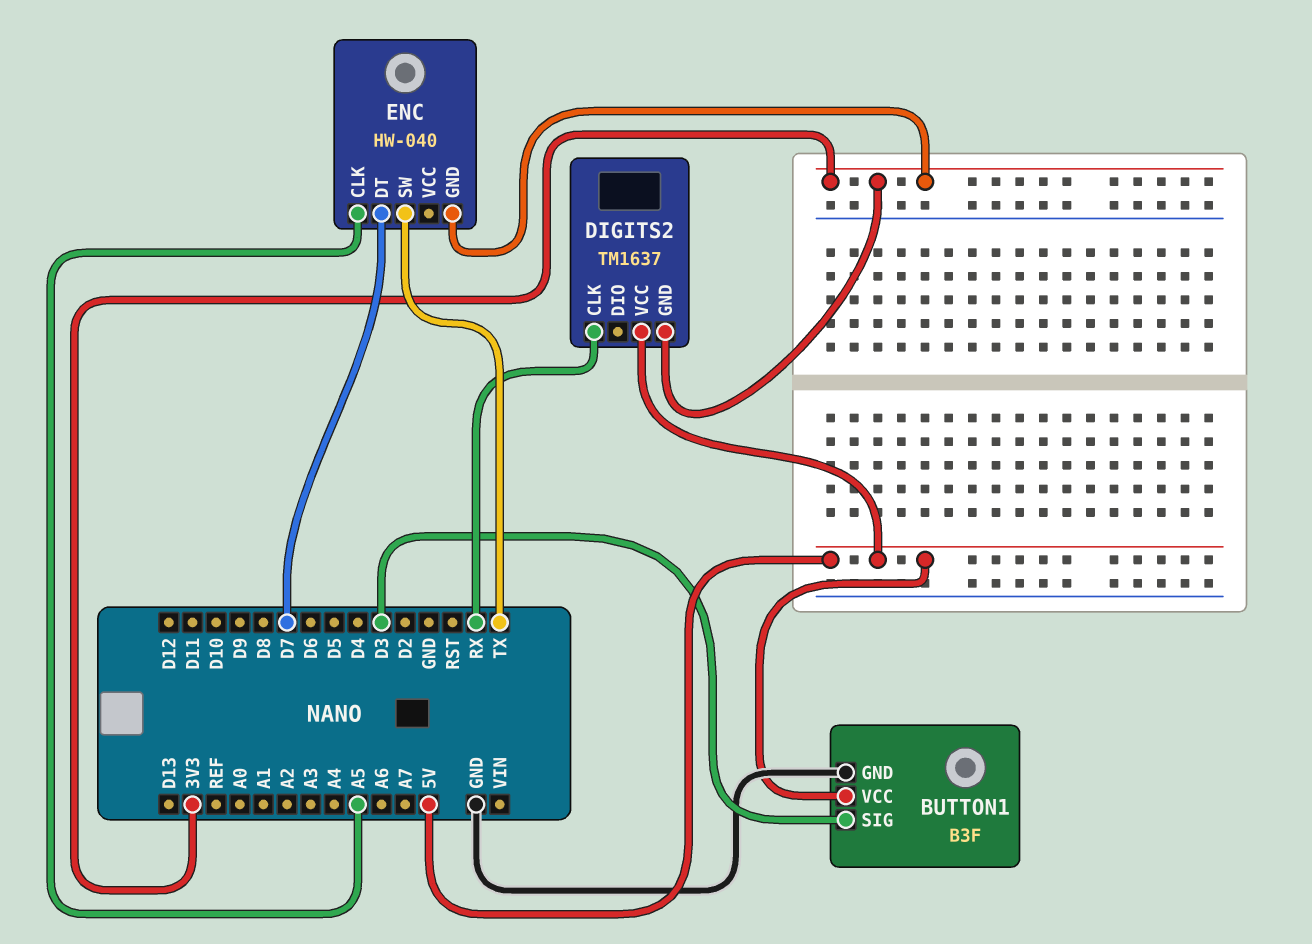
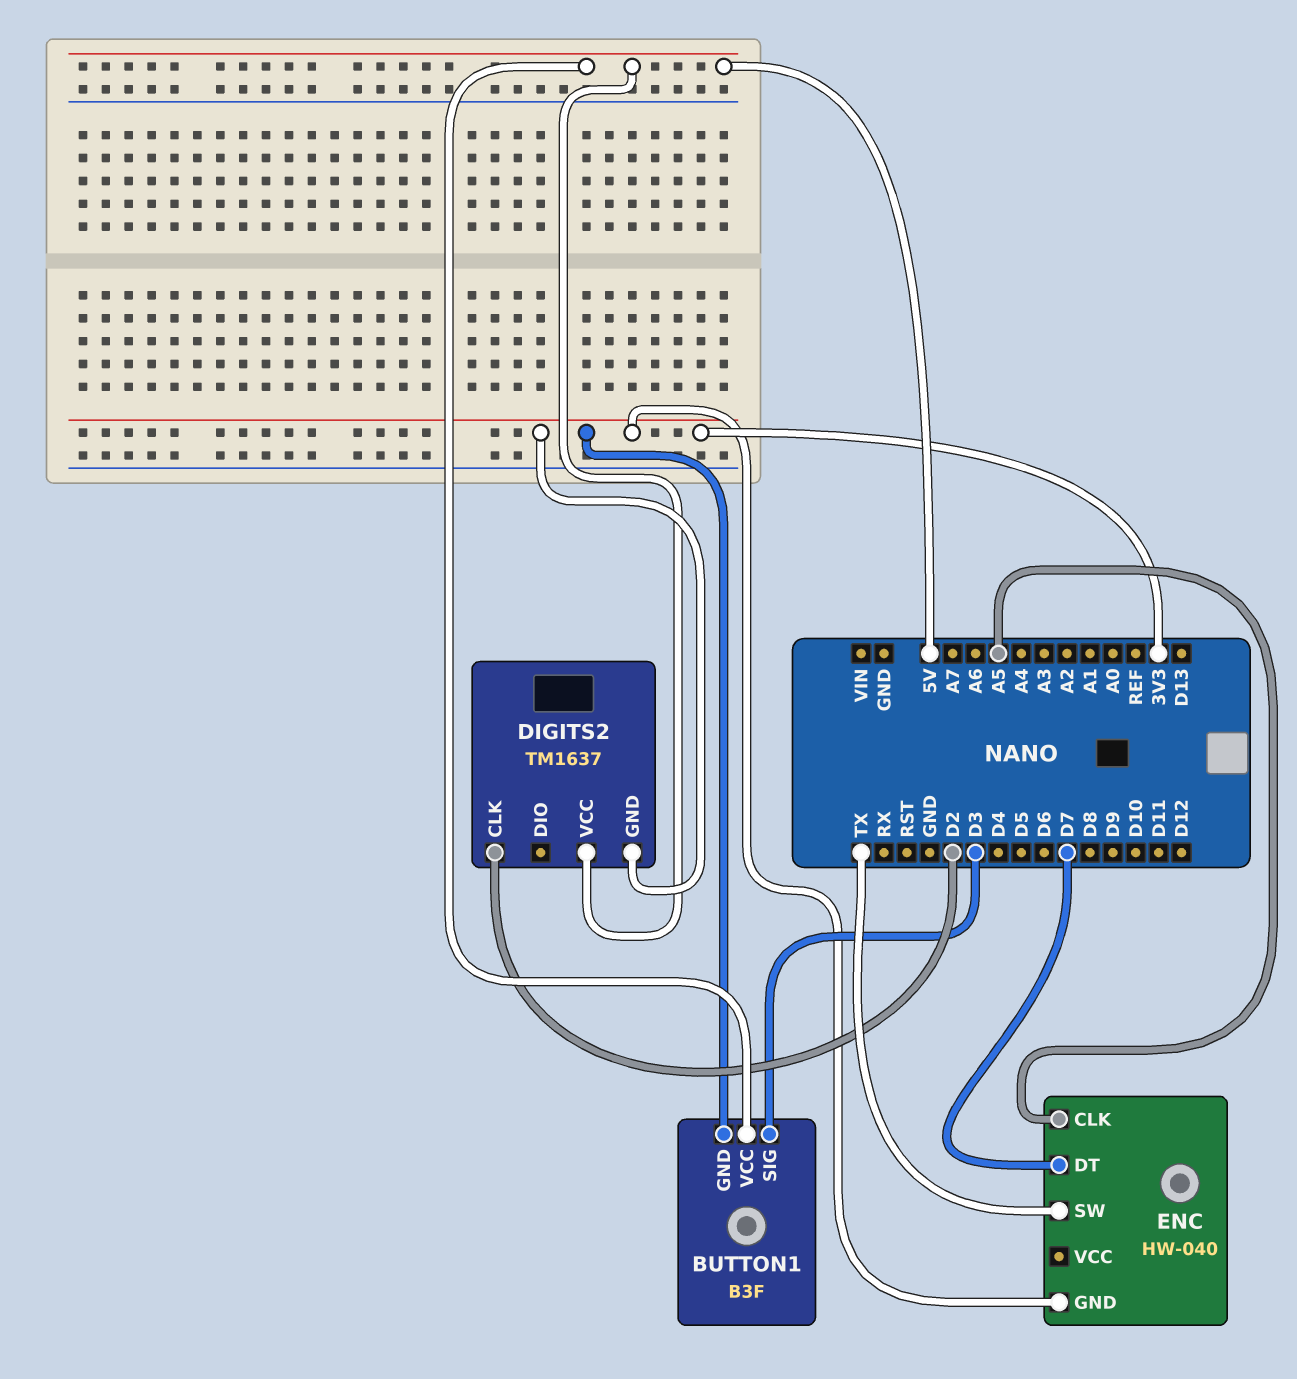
BUTTON1 pin GND: GND -> 3V3
DIGITS2 pin CLK: RX -> D2

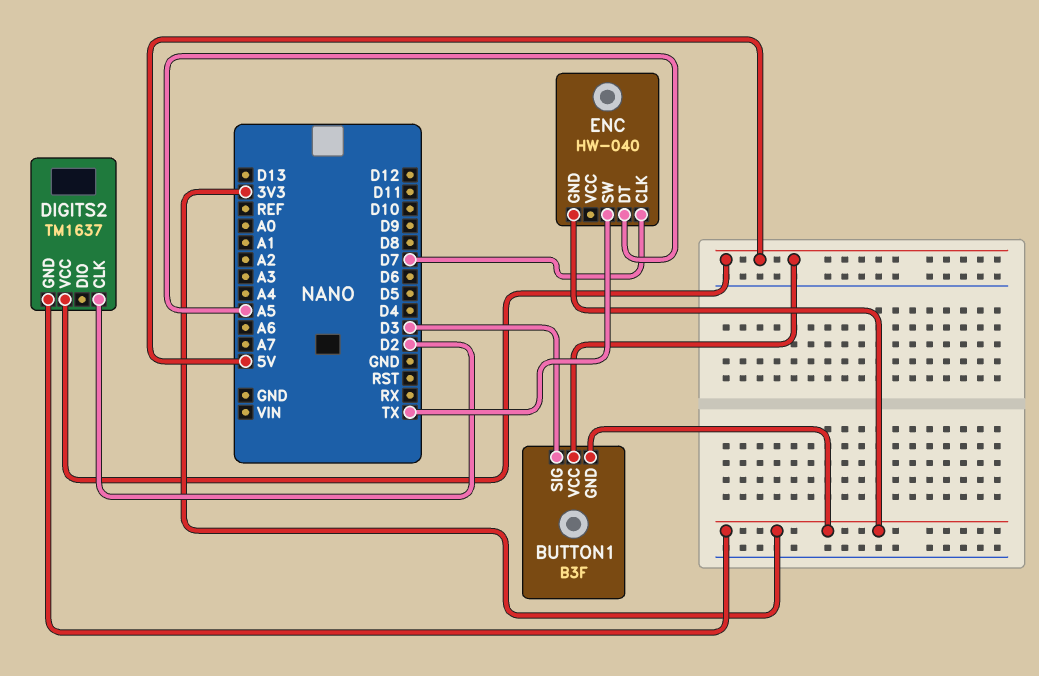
ENC pin CLK: A5 -> D7
ENC pin DT: D7 -> A5

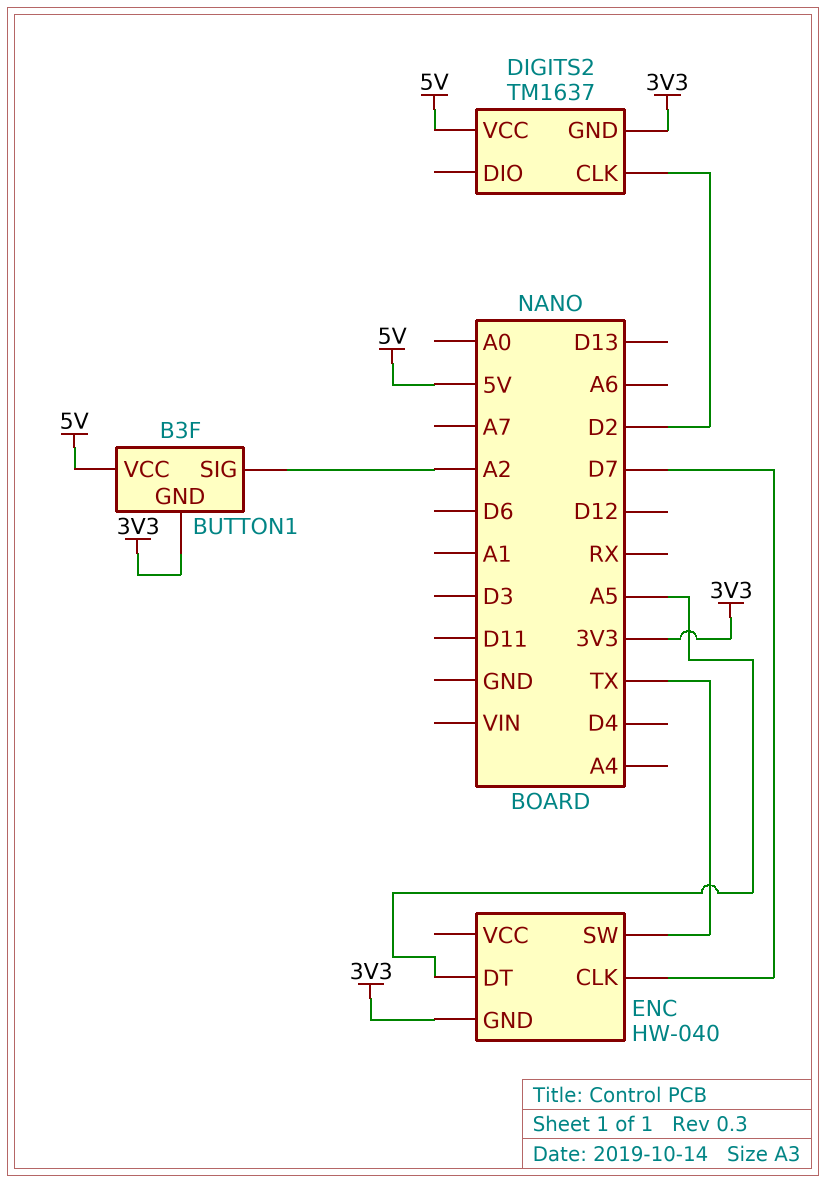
BUTTON1 pin SIG: D3 -> A2

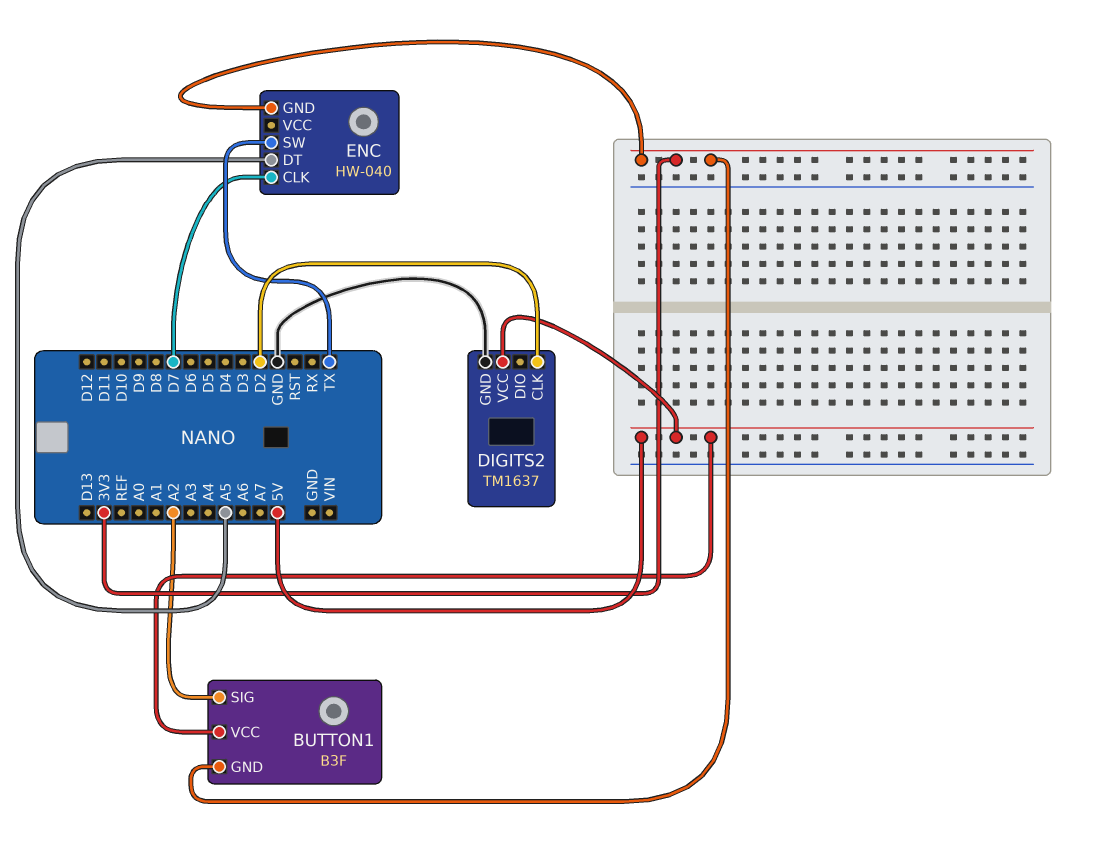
DIGITS2 pin GND: 3V3 -> GND

